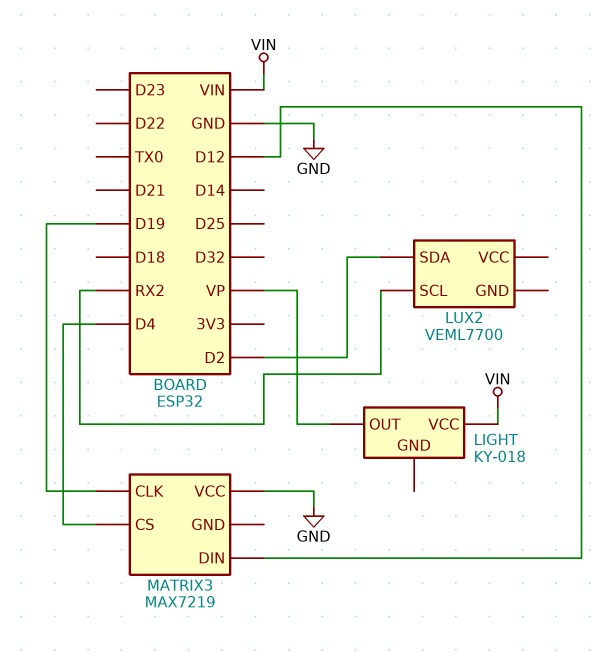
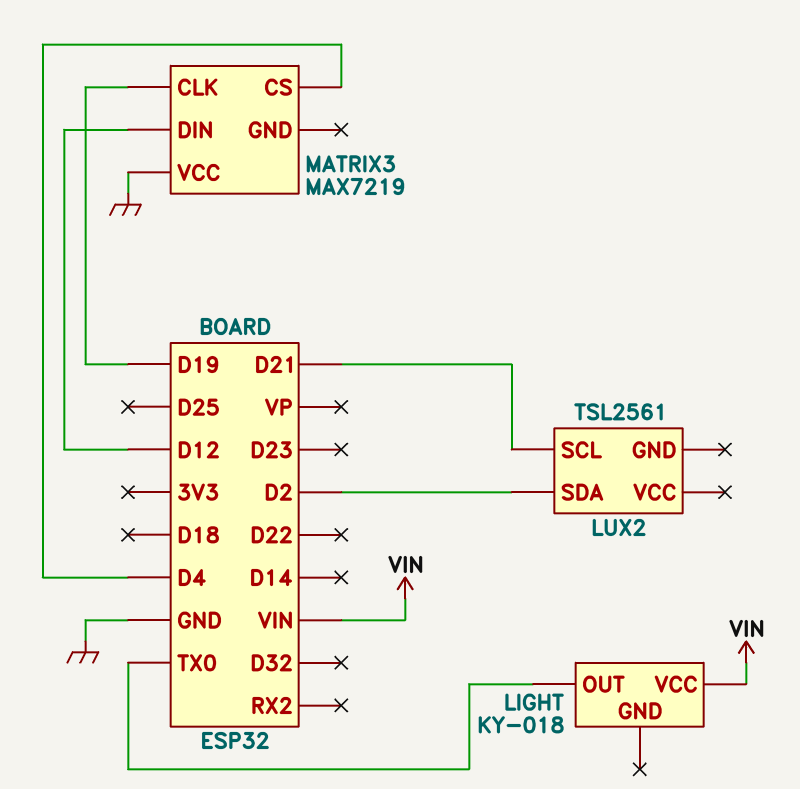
LIGHT pin OUT: VP -> TX0
LUX2: VEML7700 -> TSL2561
LUX2 pin SCL: RX2 -> D21

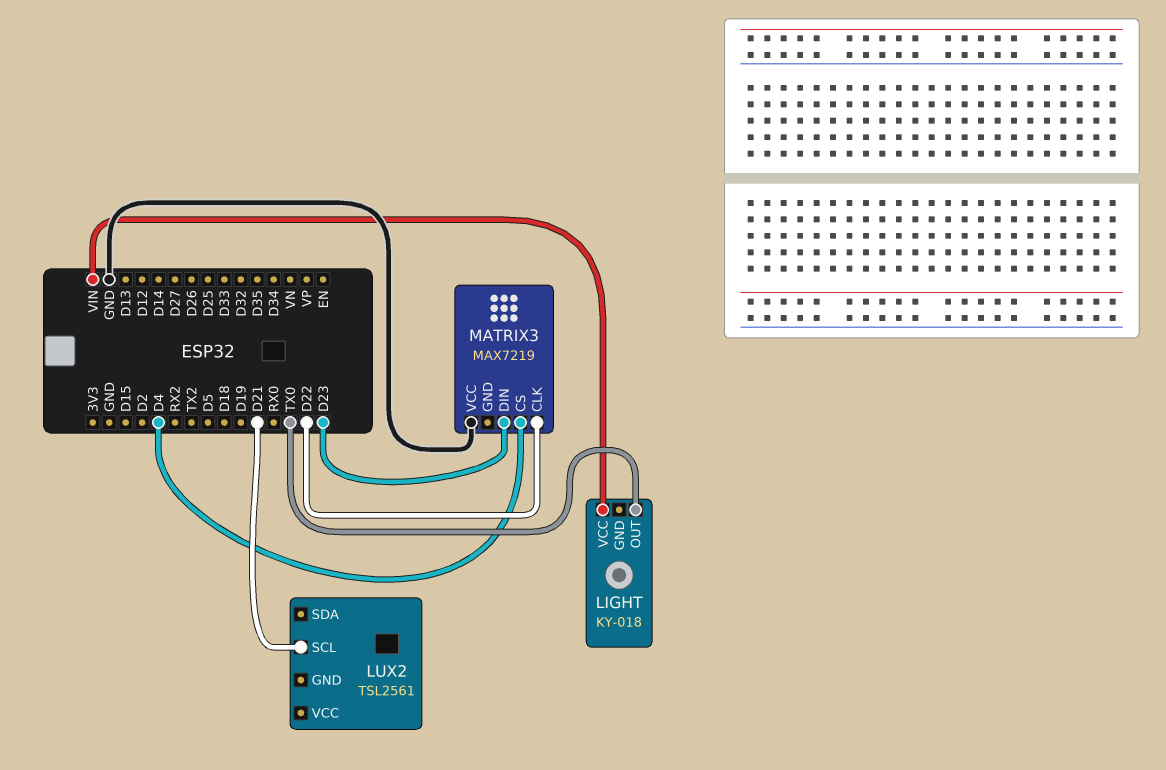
LUX2 pin SDA: D2 -> none
MATRIX3 pin CLK: D19 -> D22
MATRIX3 pin DIN: D12 -> D23

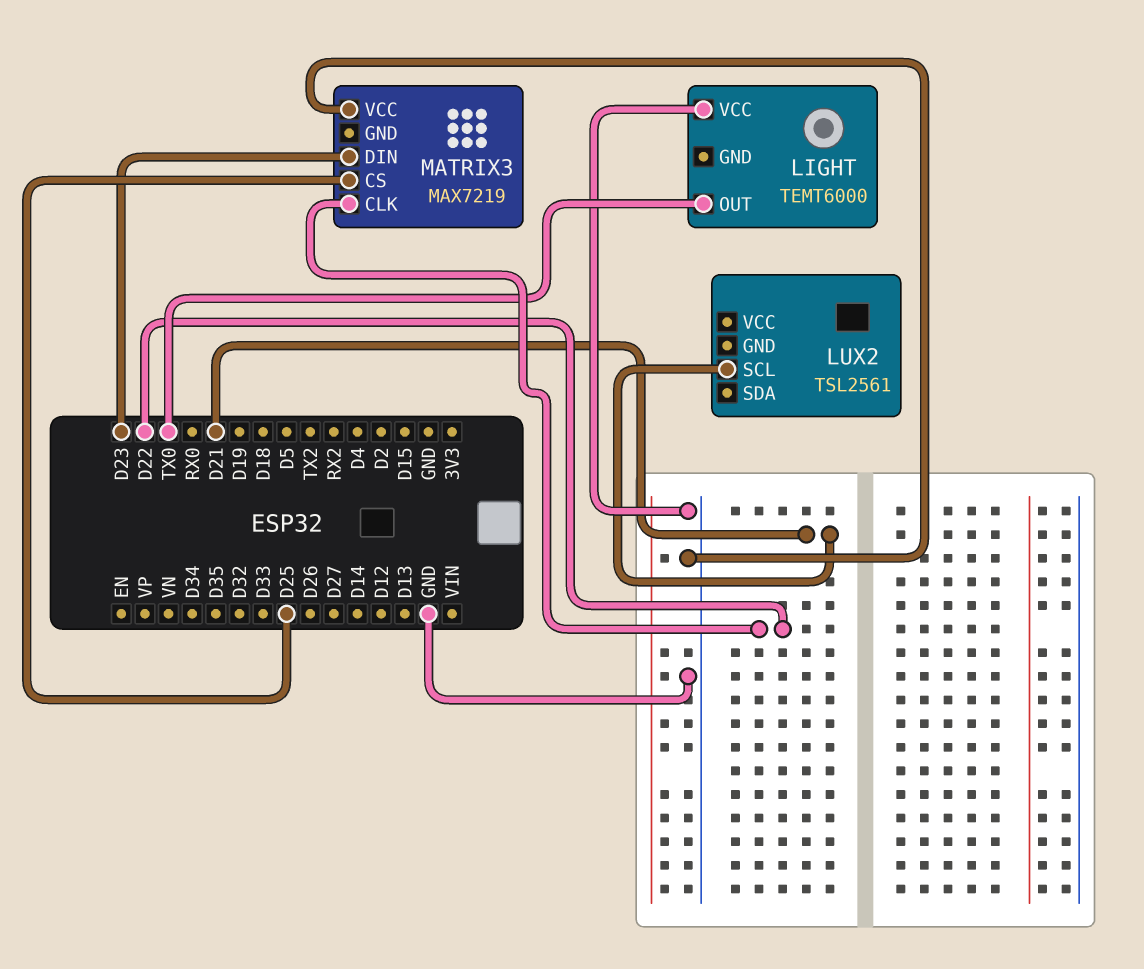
LIGHT: KY-018 -> TEMT6000
LIGHT pin VCC: VIN -> GND
MATRIX3 pin CS: D4 -> D25

